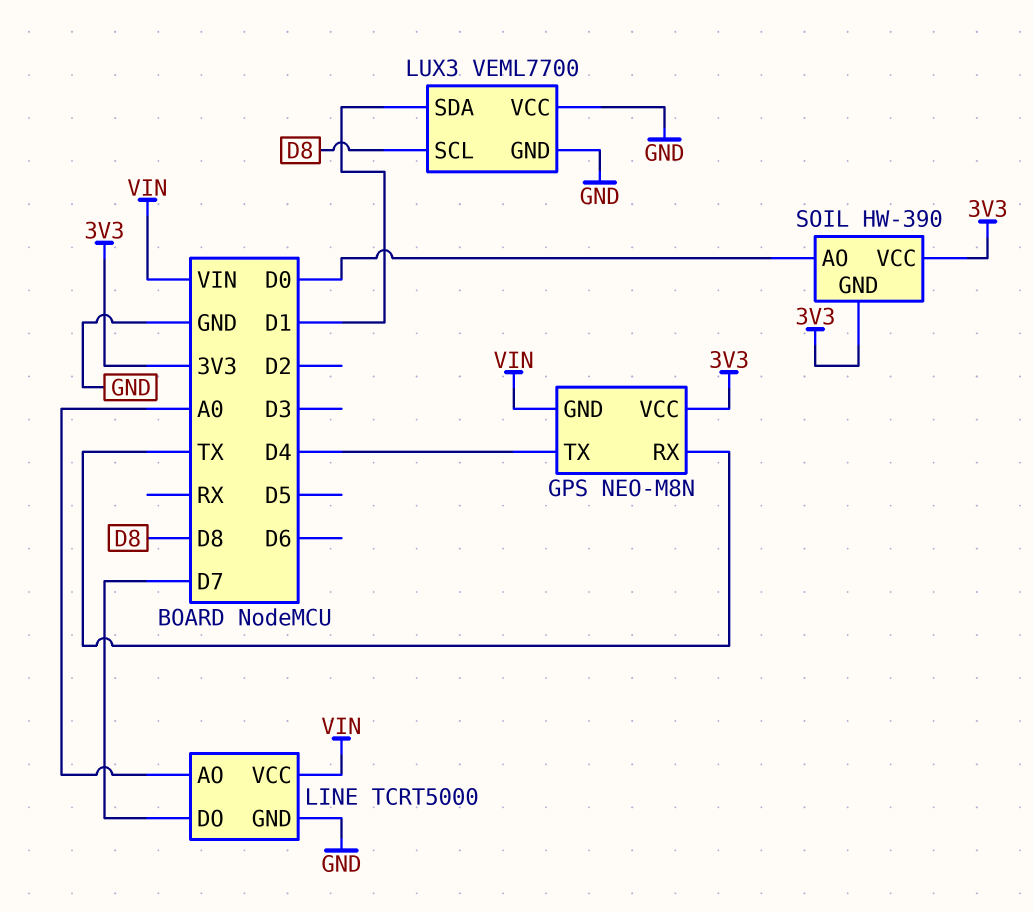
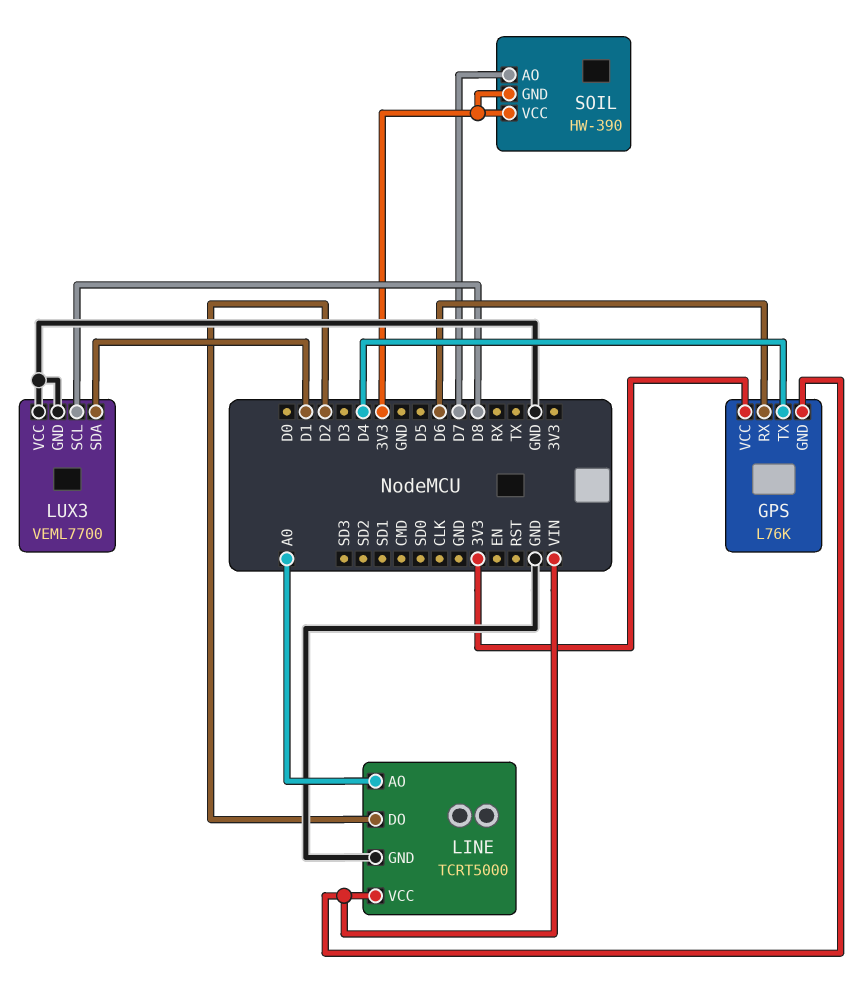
GPS: NEO-M8N -> L76K
GPS pin RX: TX -> D6
LINE pin DO: D7 -> D2
SOIL pin AO: D0 -> D7

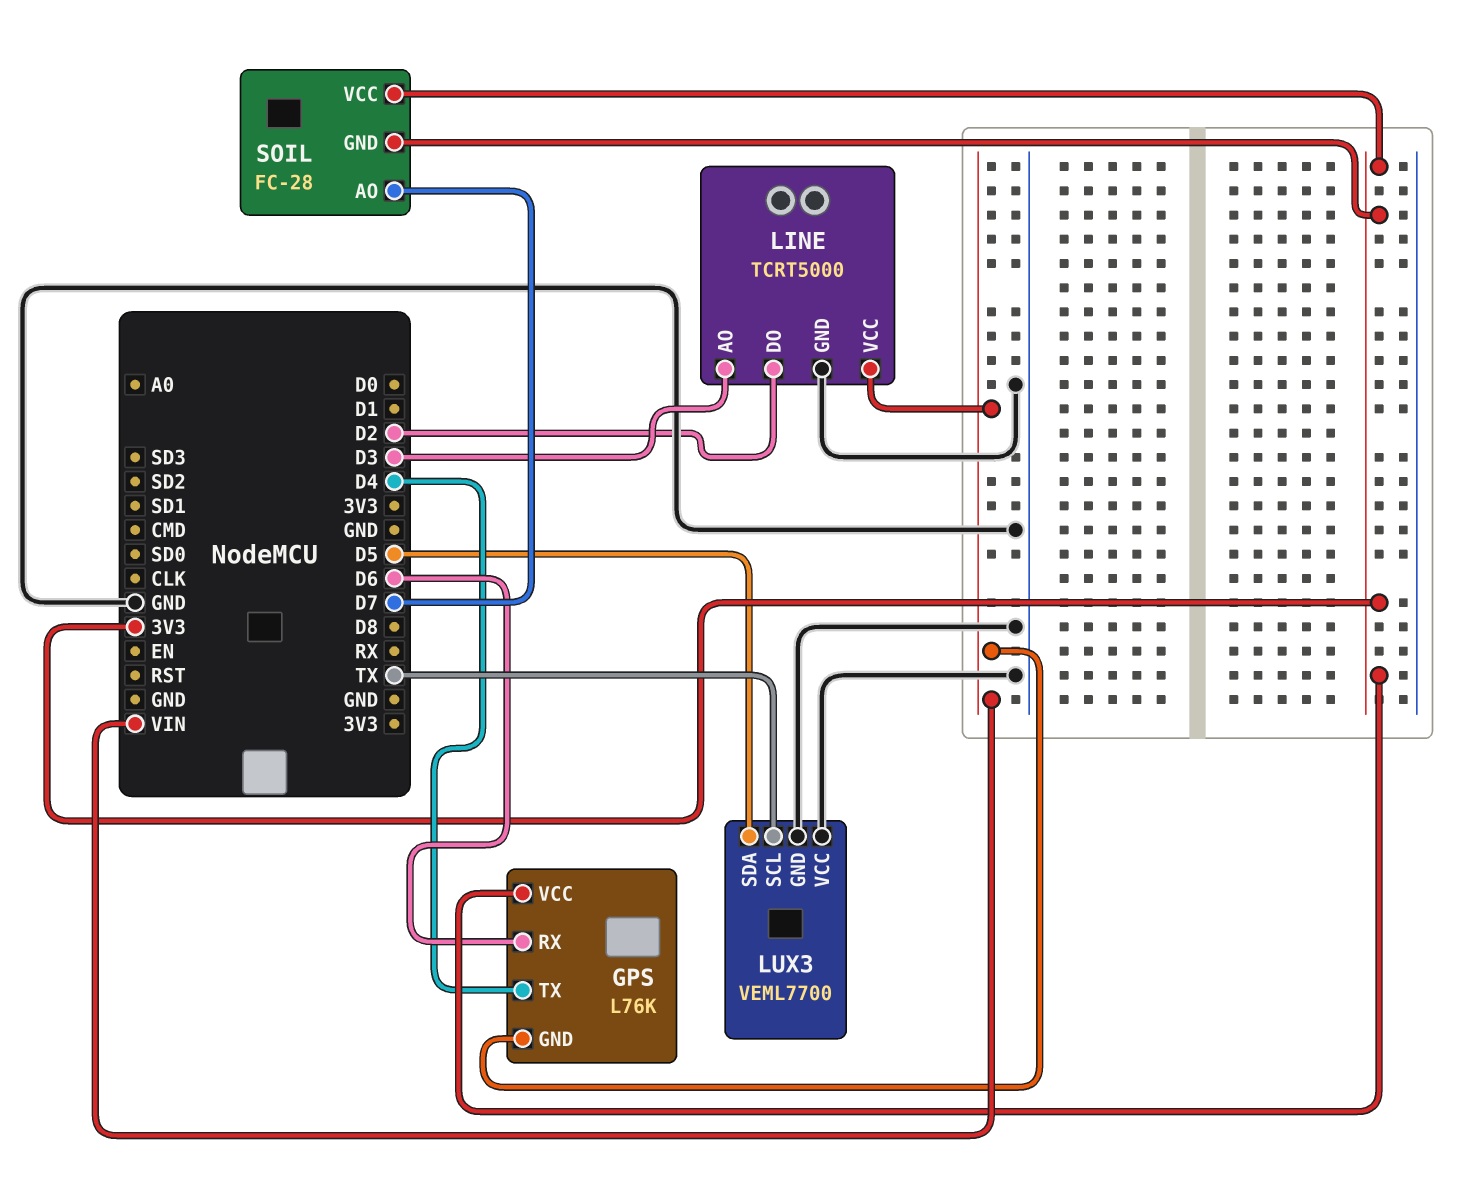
LINE pin AO: A0 -> D3
LUX3 pin SCL: D8 -> TX
LUX3 pin SDA: D1 -> D5
SOIL: HW-390 -> FC-28

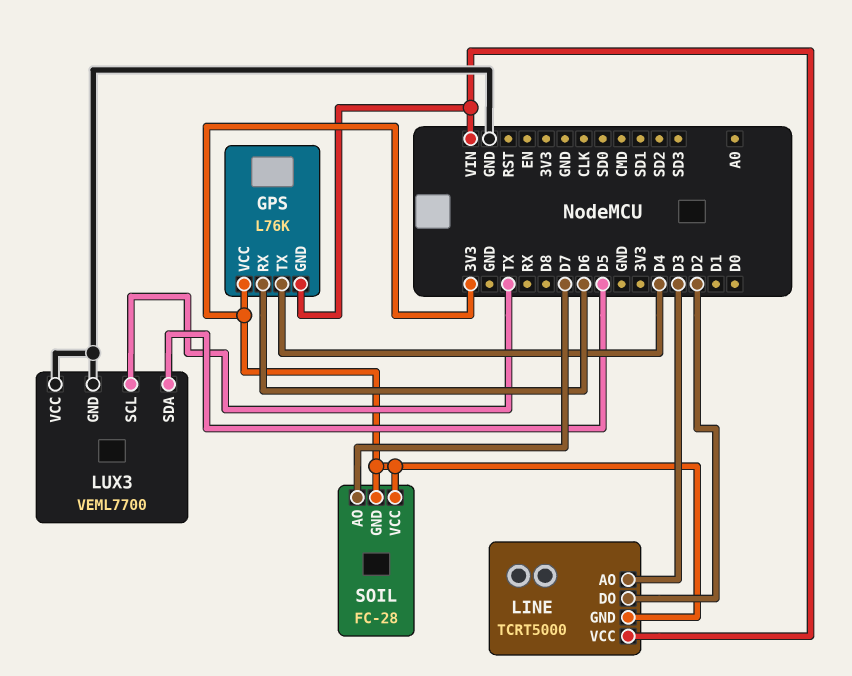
LINE pin GND: GND -> 3V3

